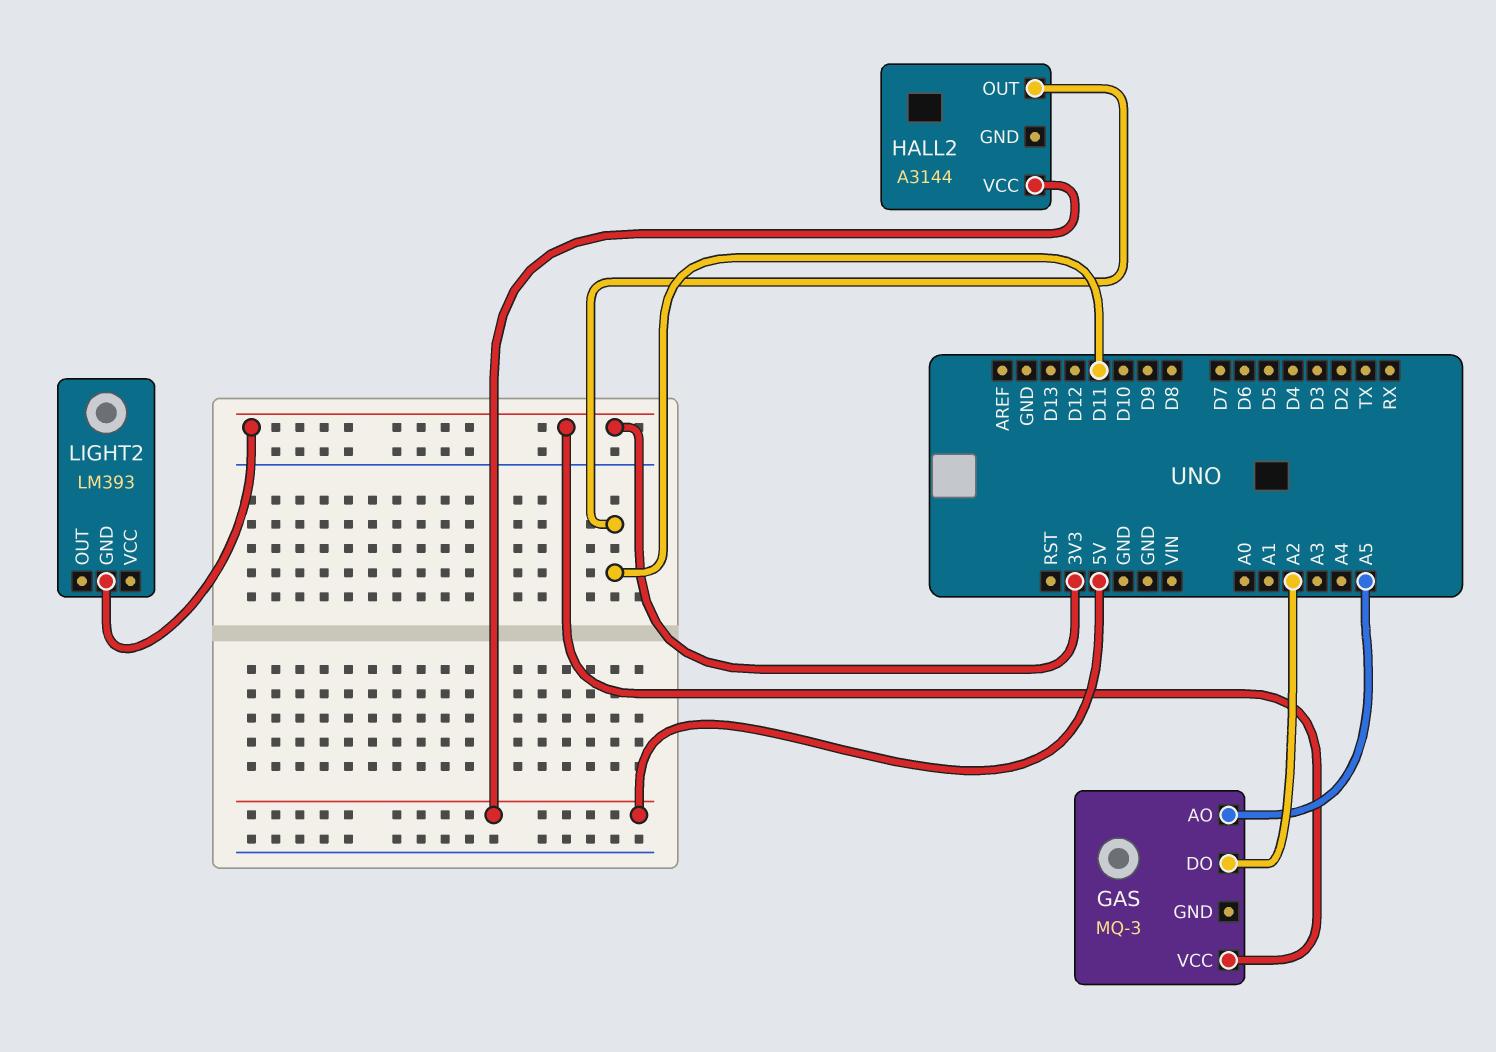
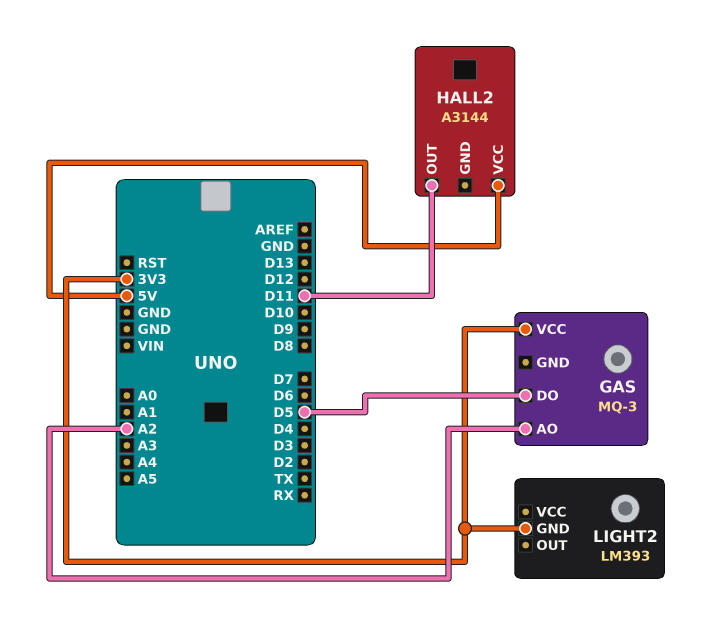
GAS pin AO: A5 -> A2
GAS pin DO: A2 -> D5

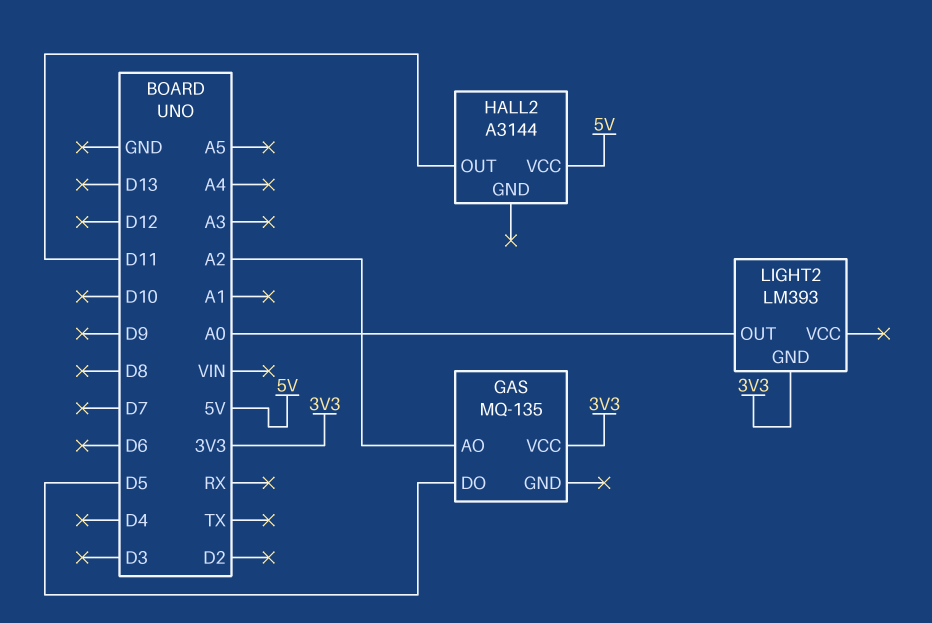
GAS: MQ-3 -> MQ-135
LIGHT2 pin OUT: none -> A0

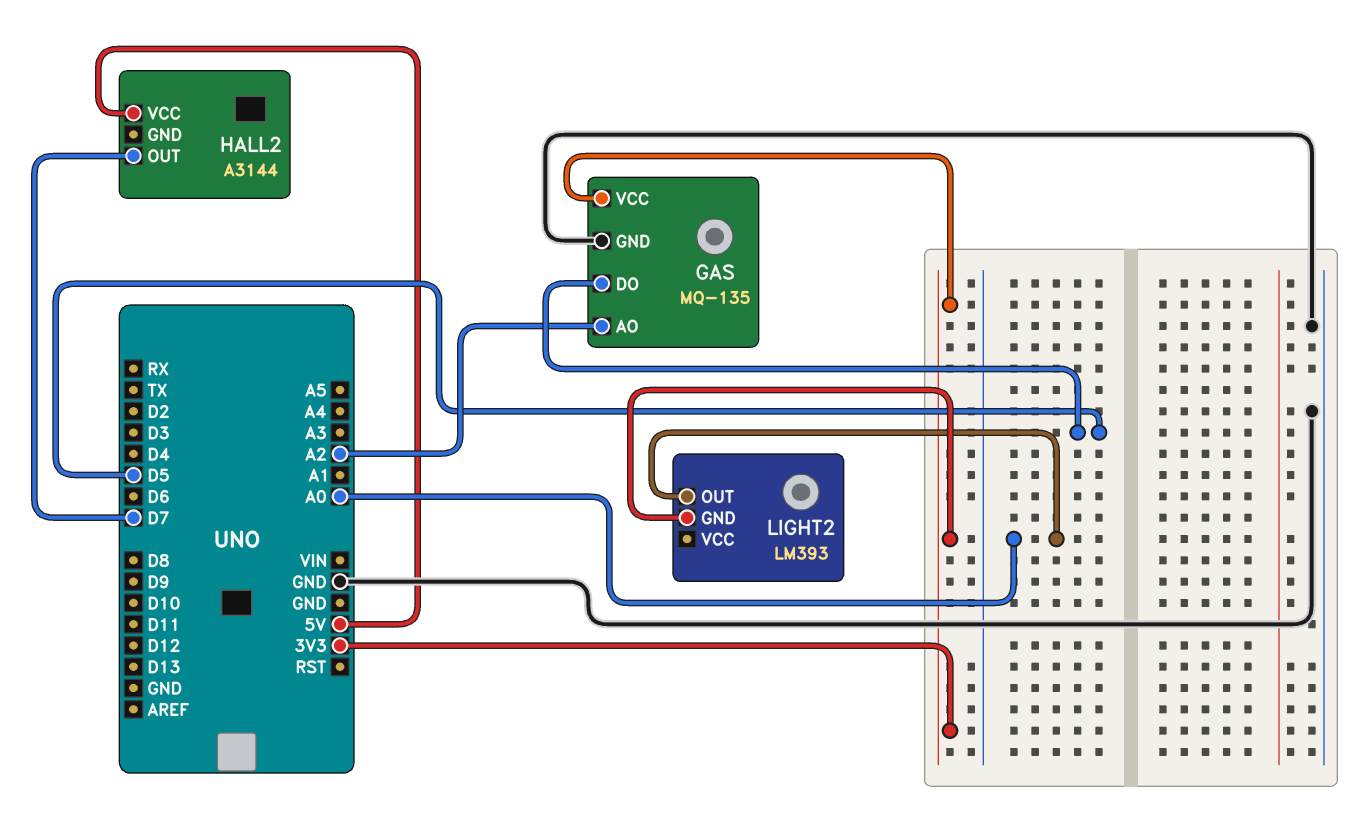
GAS pin GND: none -> GND
HALL2 pin OUT: D11 -> D7

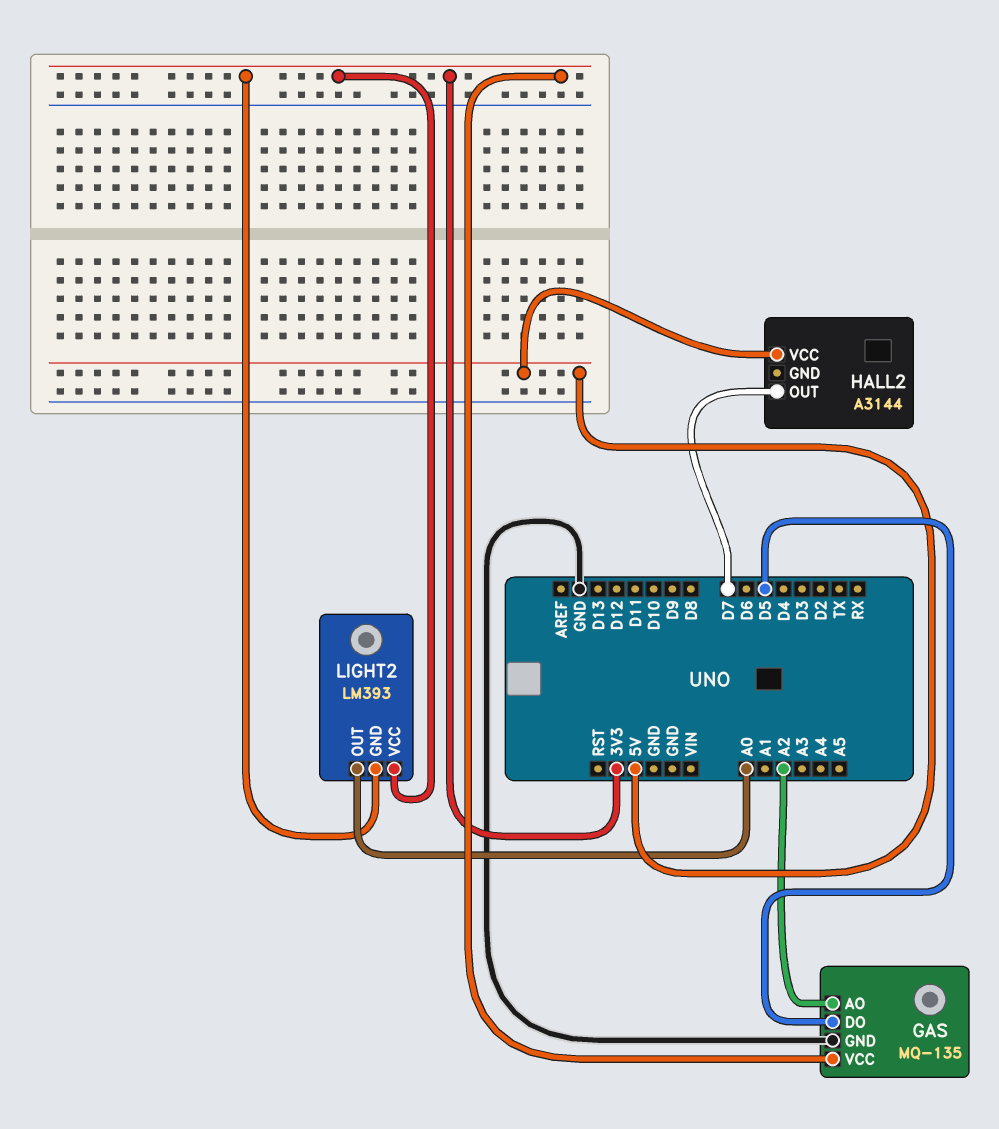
LIGHT2 pin VCC: none -> 3V3

